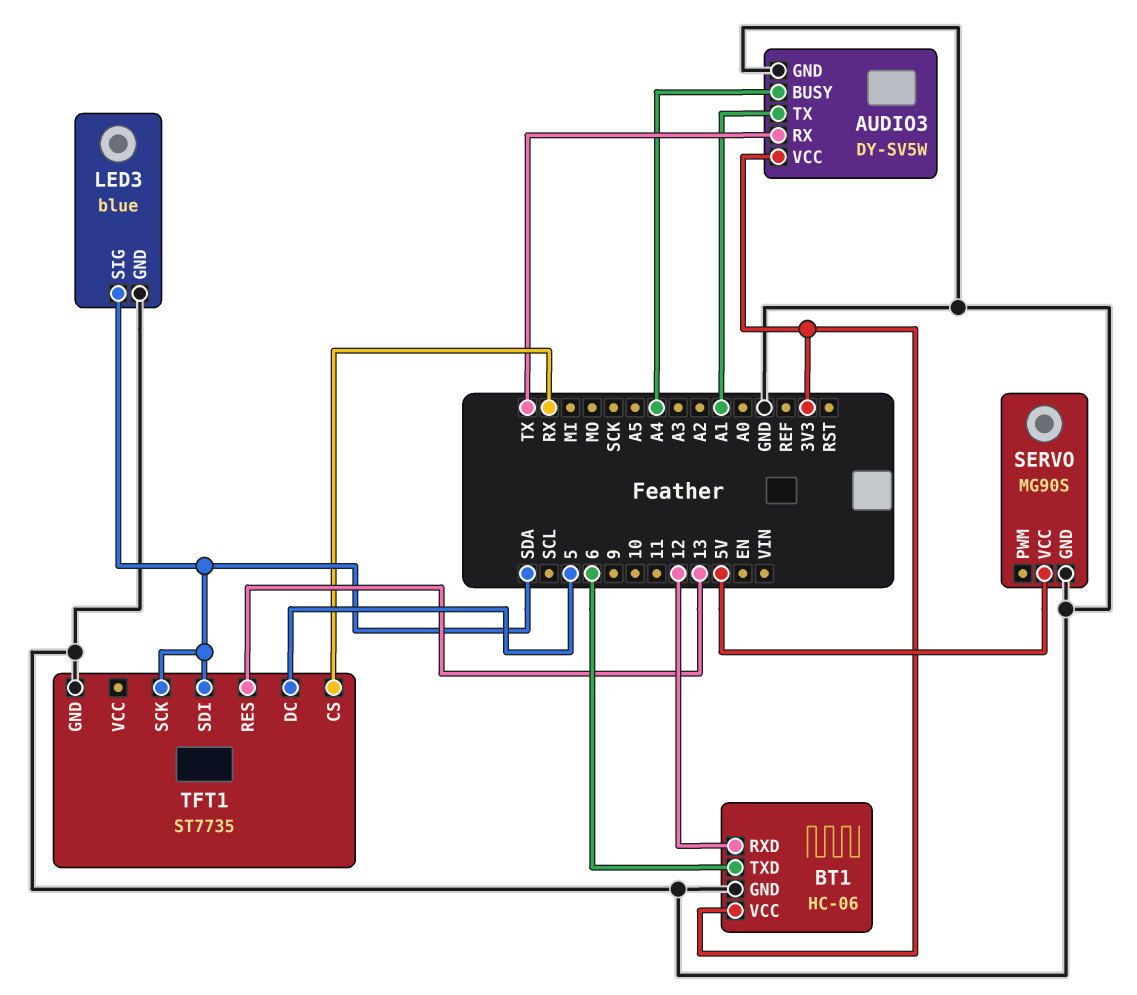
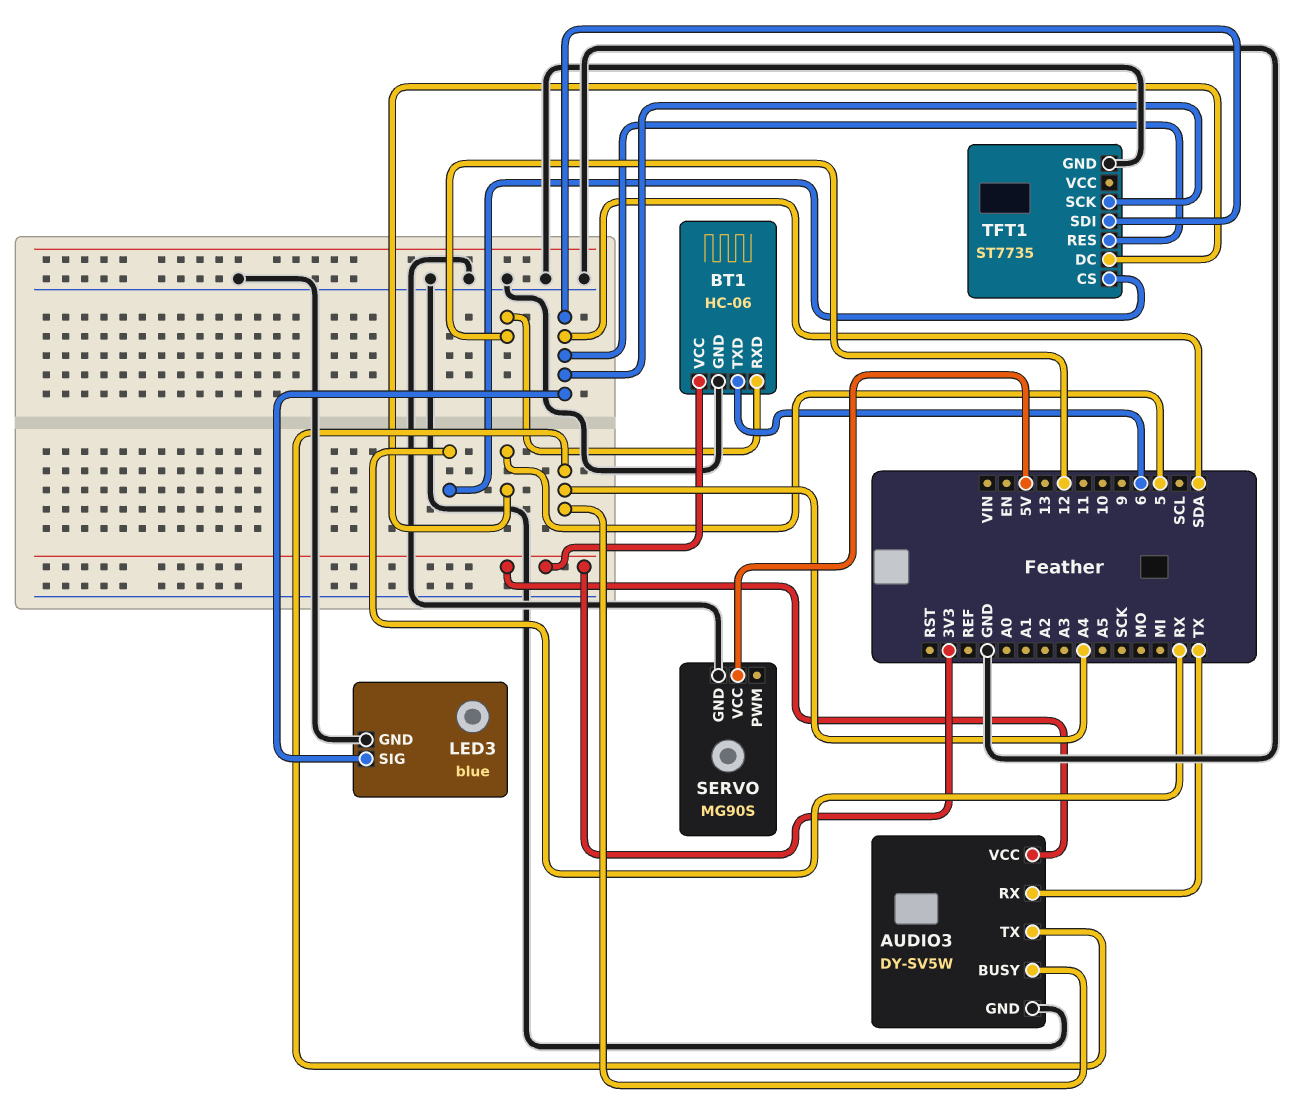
AUDIO3 pin TX: A1 -> A4
TFT1 pin RES: 13 -> SDA

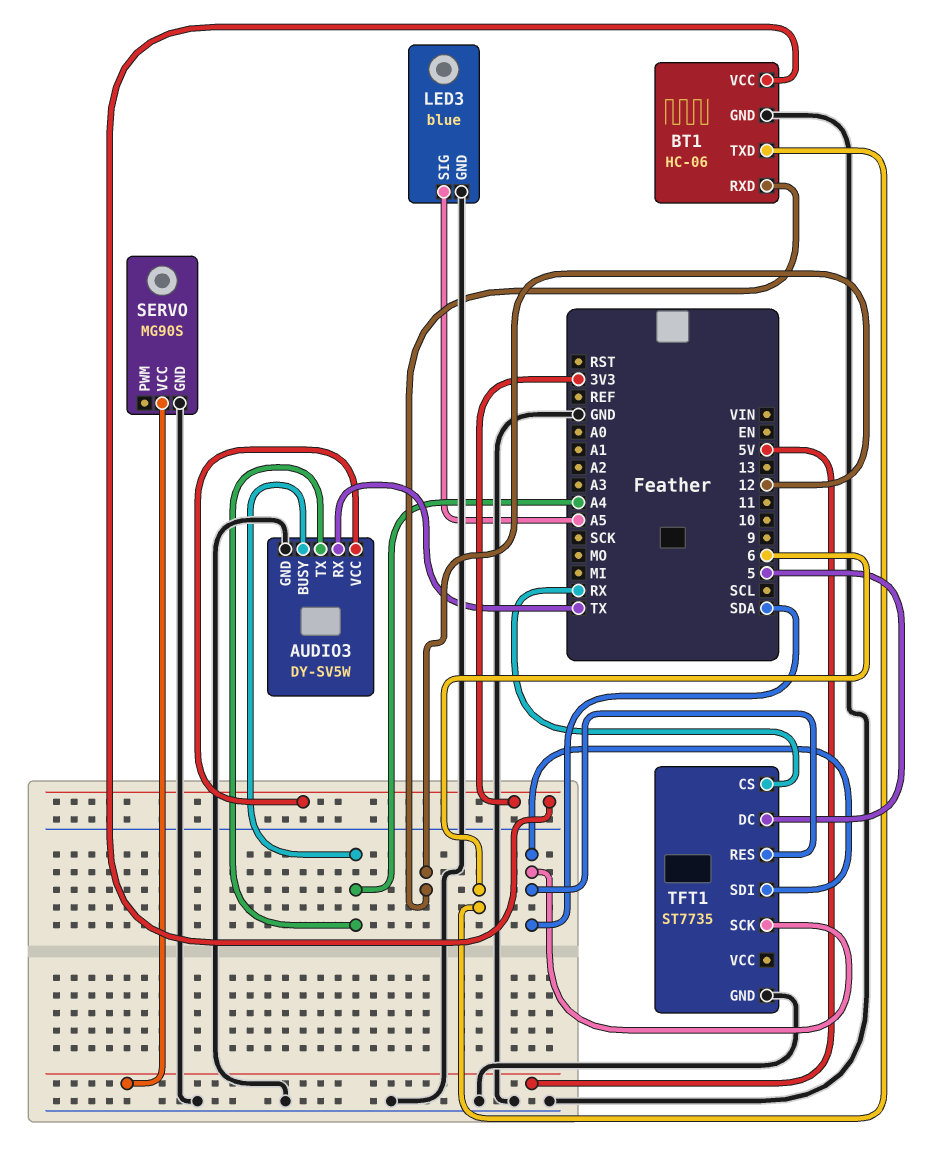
LED3 pin SIG: SDA -> A5

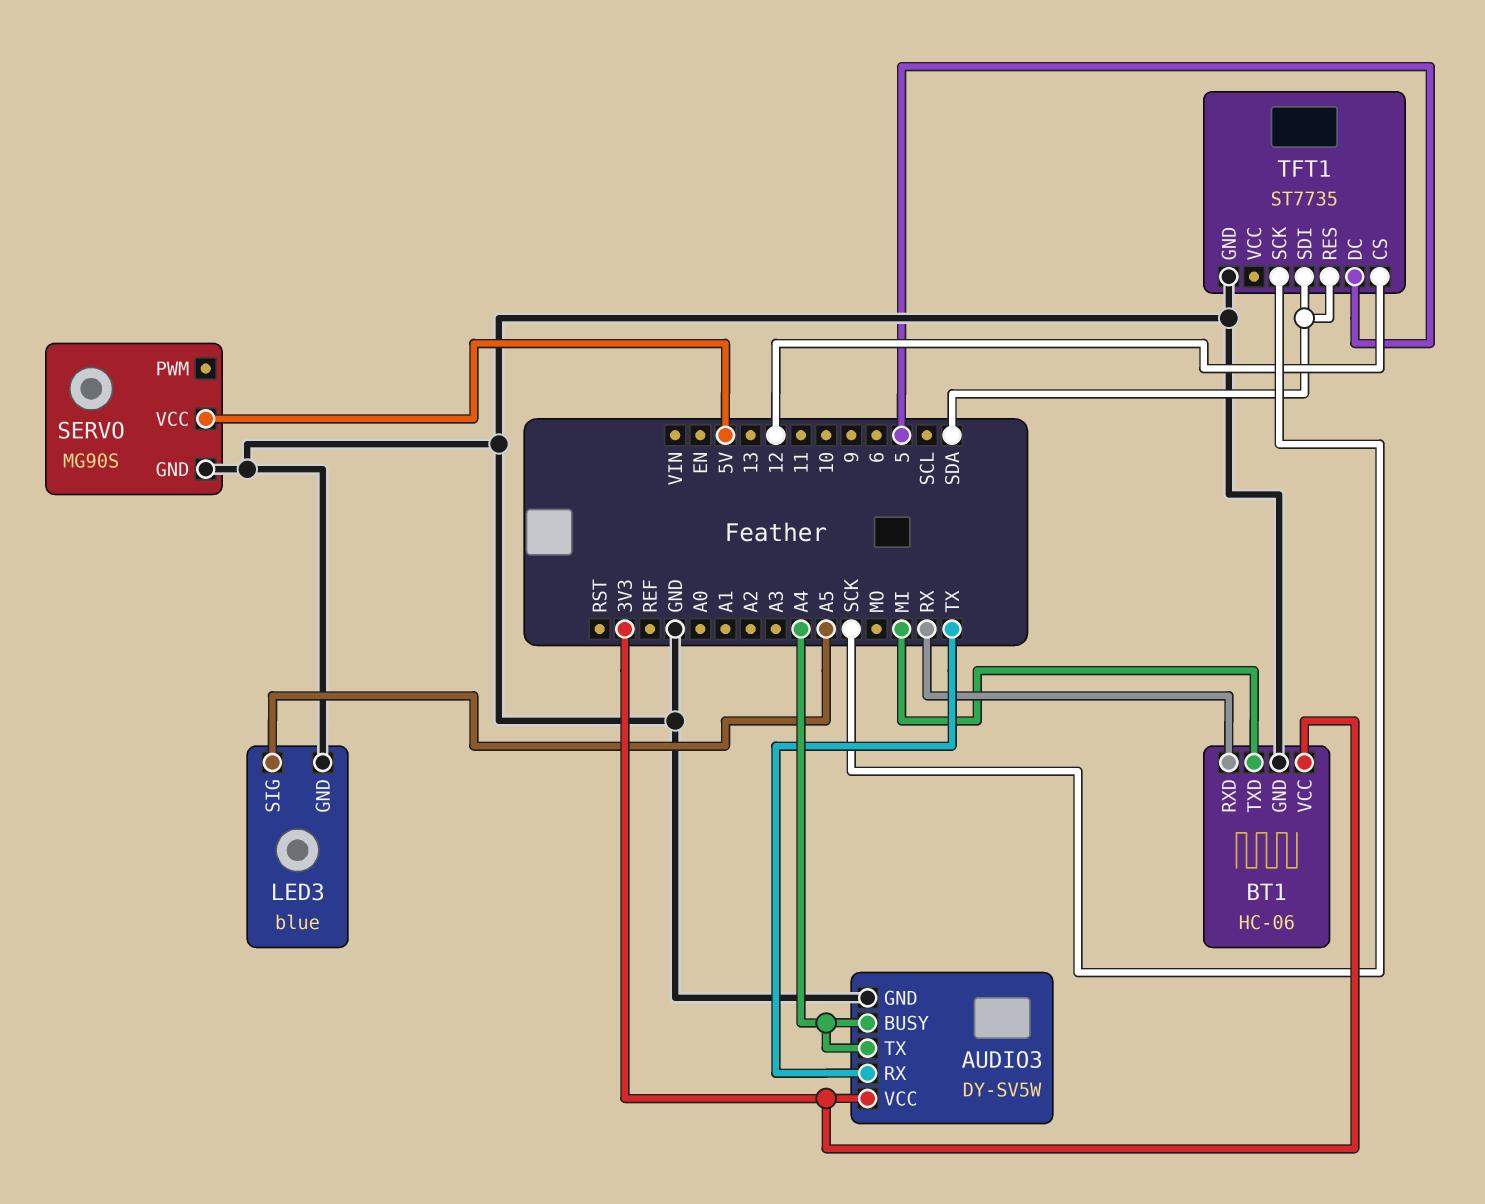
BT1 pin RXD: 12 -> RX
BT1 pin TXD: 6 -> MI
TFT1 pin CS: RX -> 12
TFT1 pin SCK: SDA -> SCK

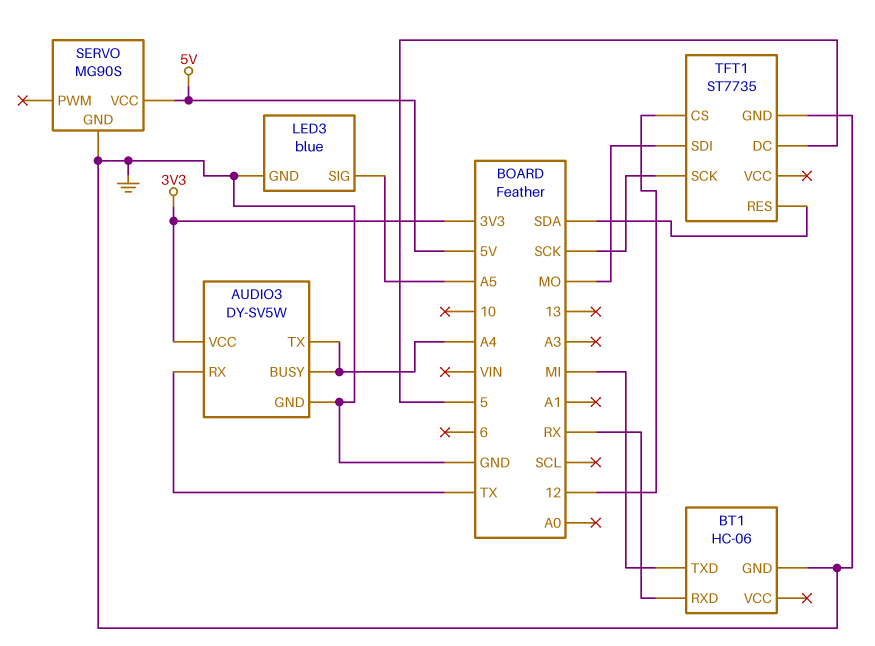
BT1 pin VCC: 3V3 -> none
TFT1 pin SDI: SDA -> MO

